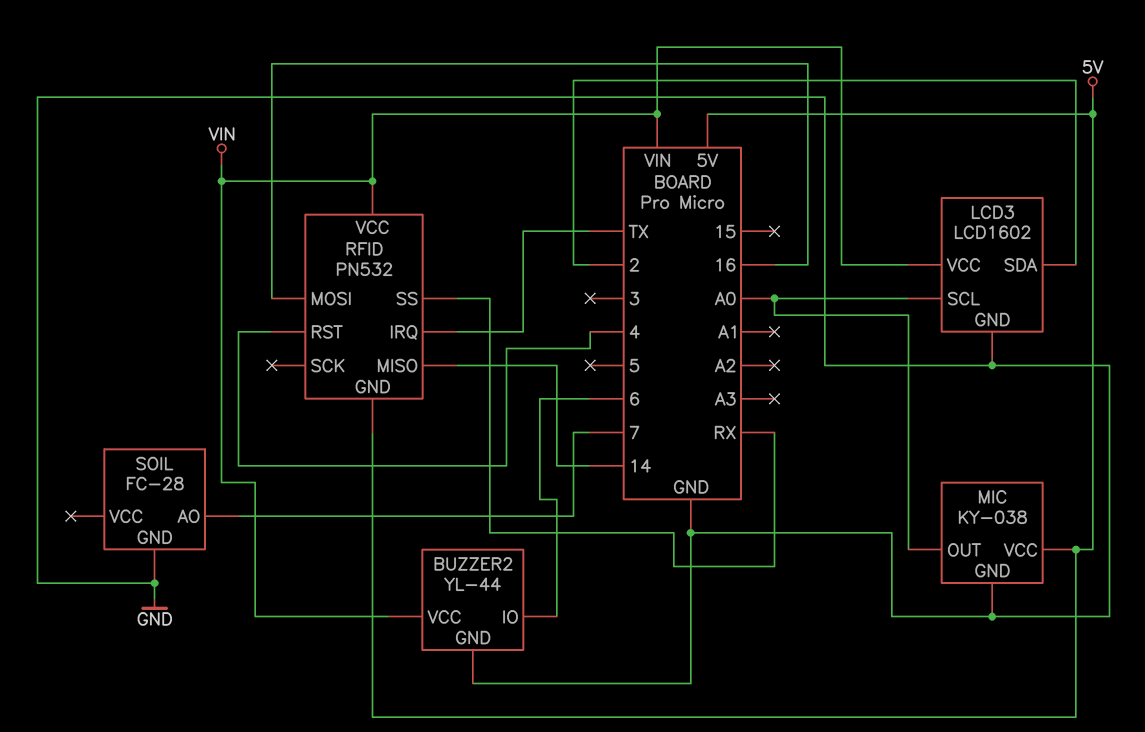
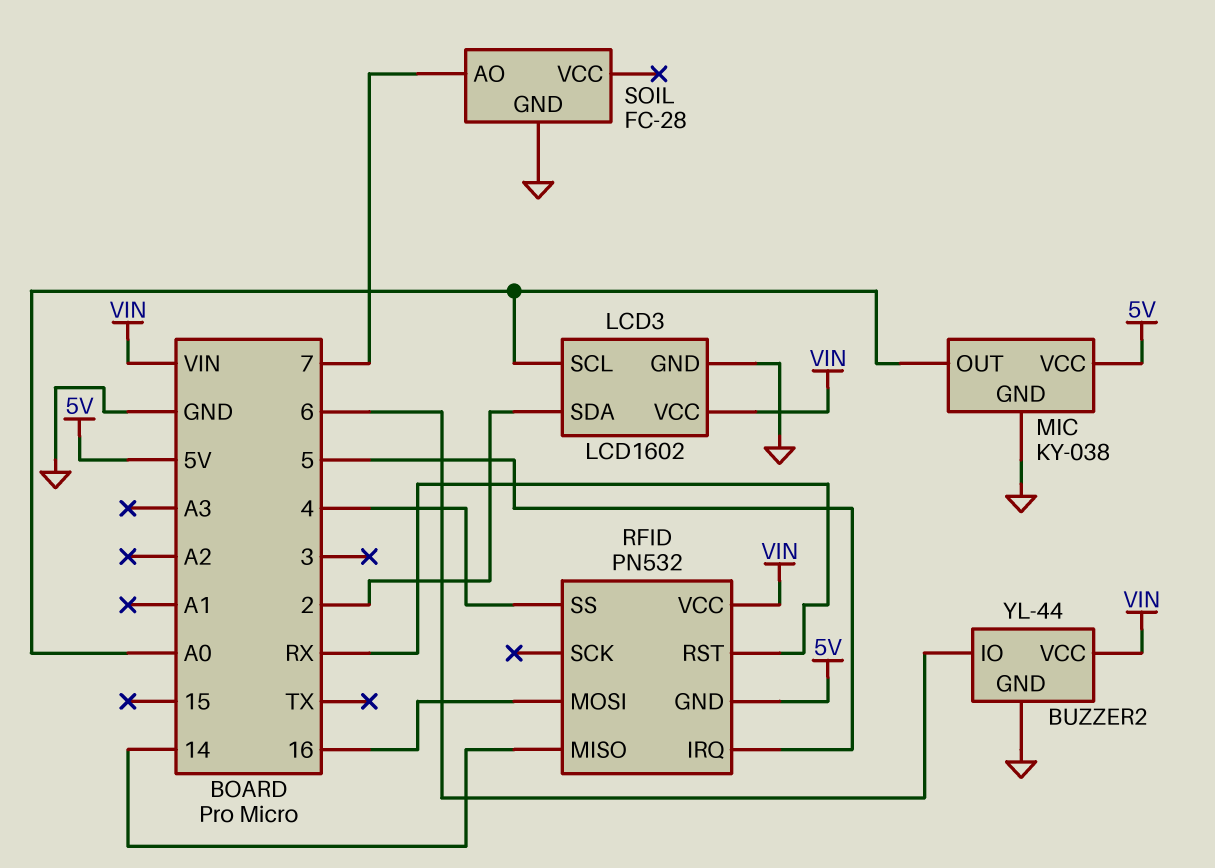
RFID pin IRQ: TX -> 5
RFID pin RST: 4 -> RX
RFID pin SS: RX -> 4

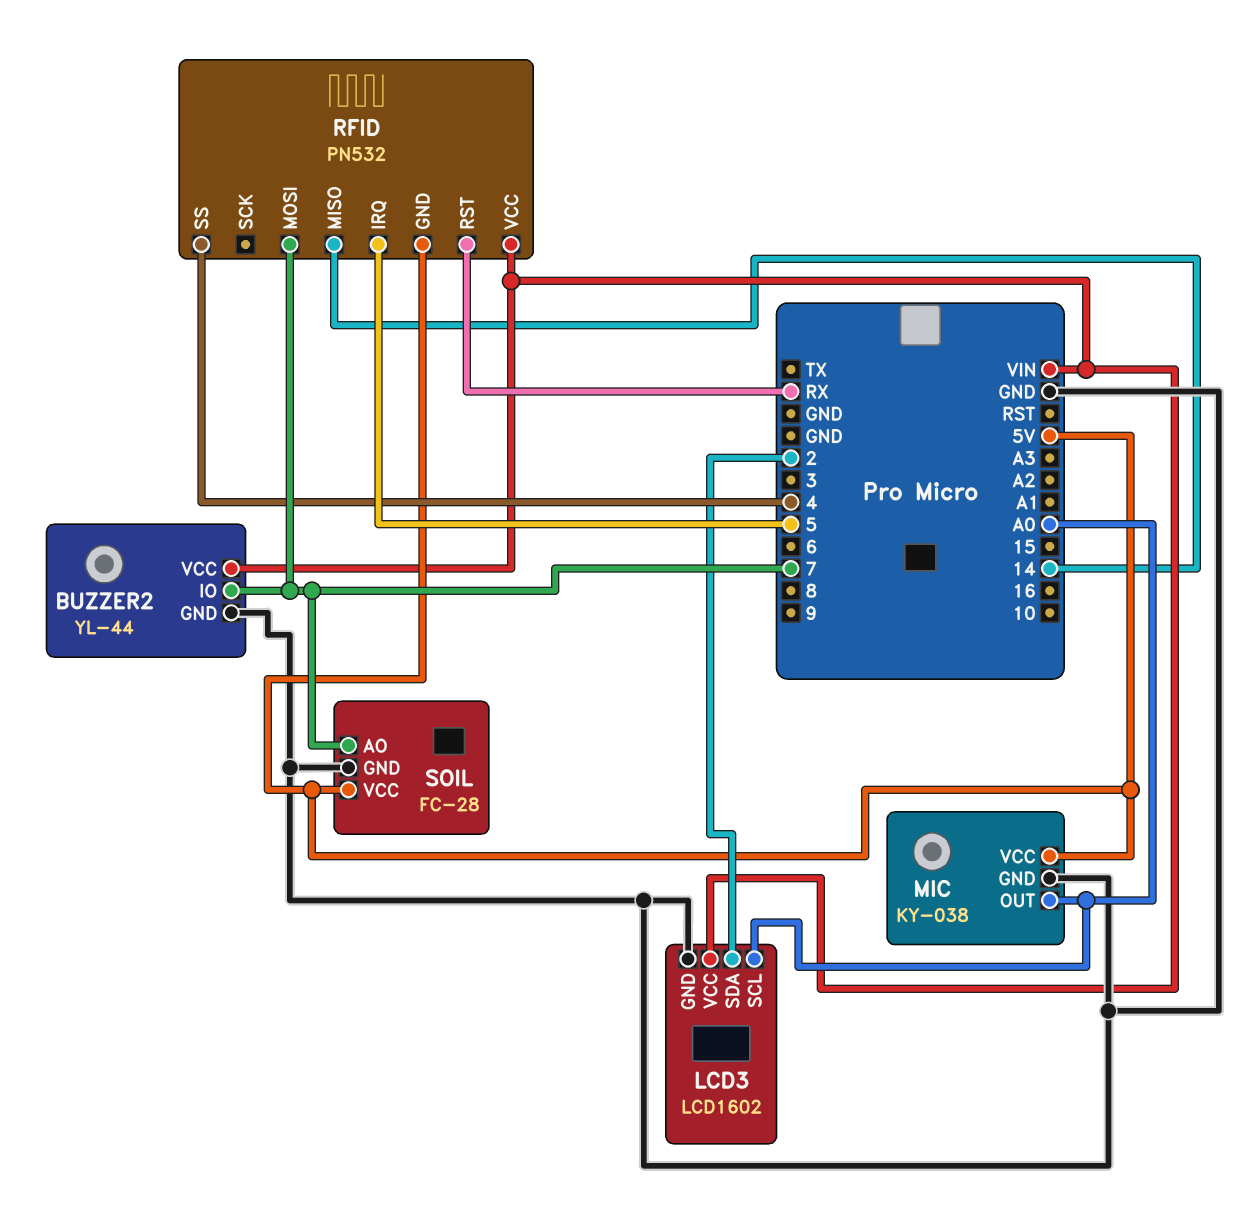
BUZZER2 pin IO: 6 -> 7
RFID pin MOSI: 16 -> 7
SOIL pin VCC: none -> 5V

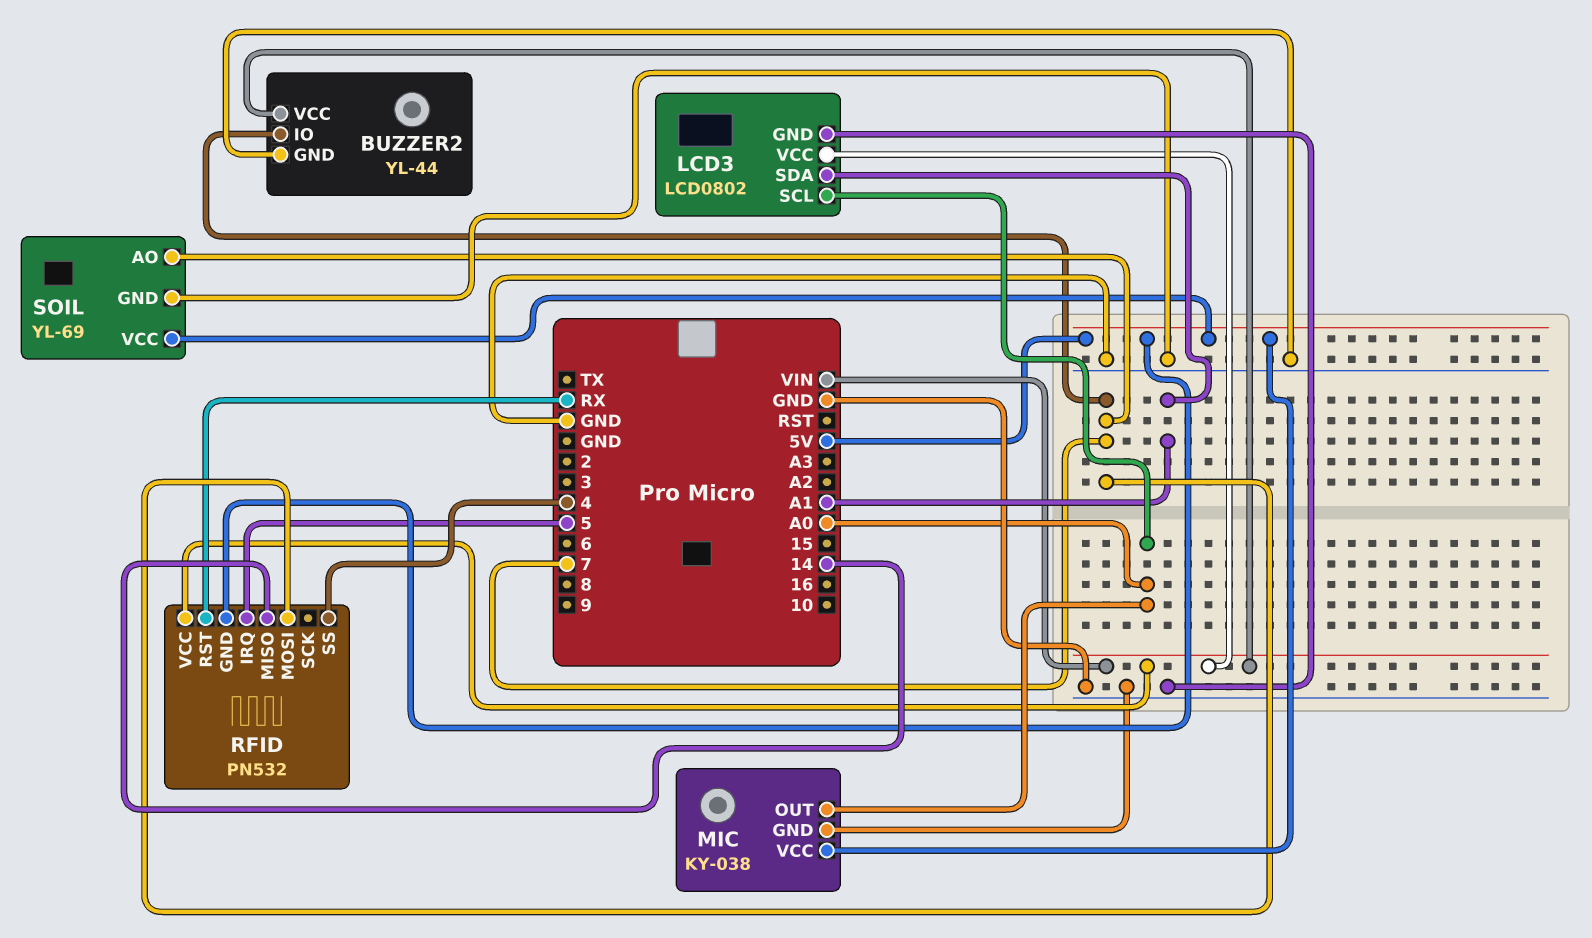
LCD3: LCD1602 -> LCD0802
LCD3 pin SDA: 2 -> A1
SOIL: FC-28 -> YL-69

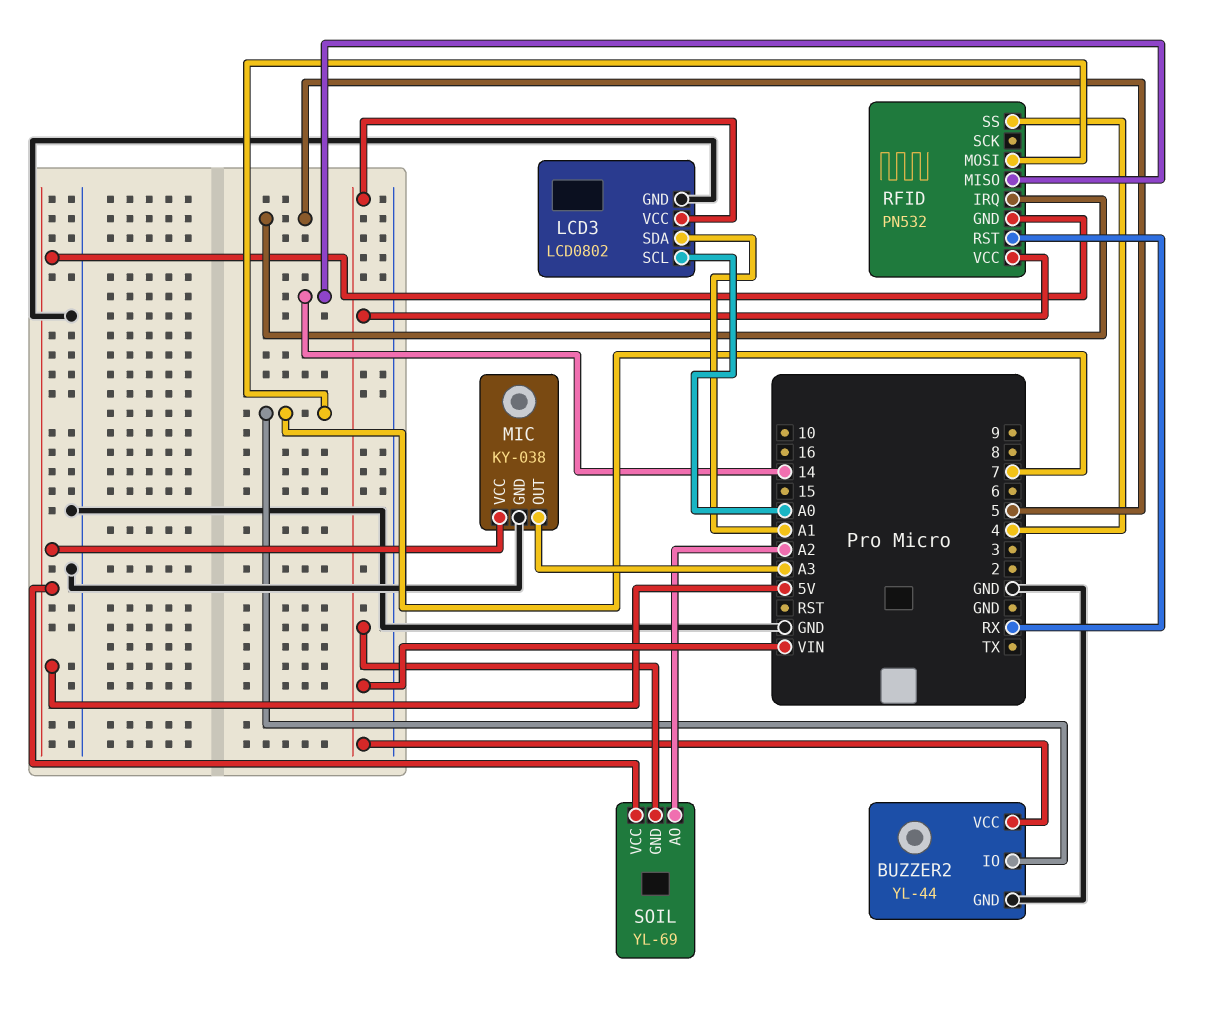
MIC pin OUT: A0 -> A3
SOIL pin AO: 7 -> A2
SOIL pin GND: GND -> VIN

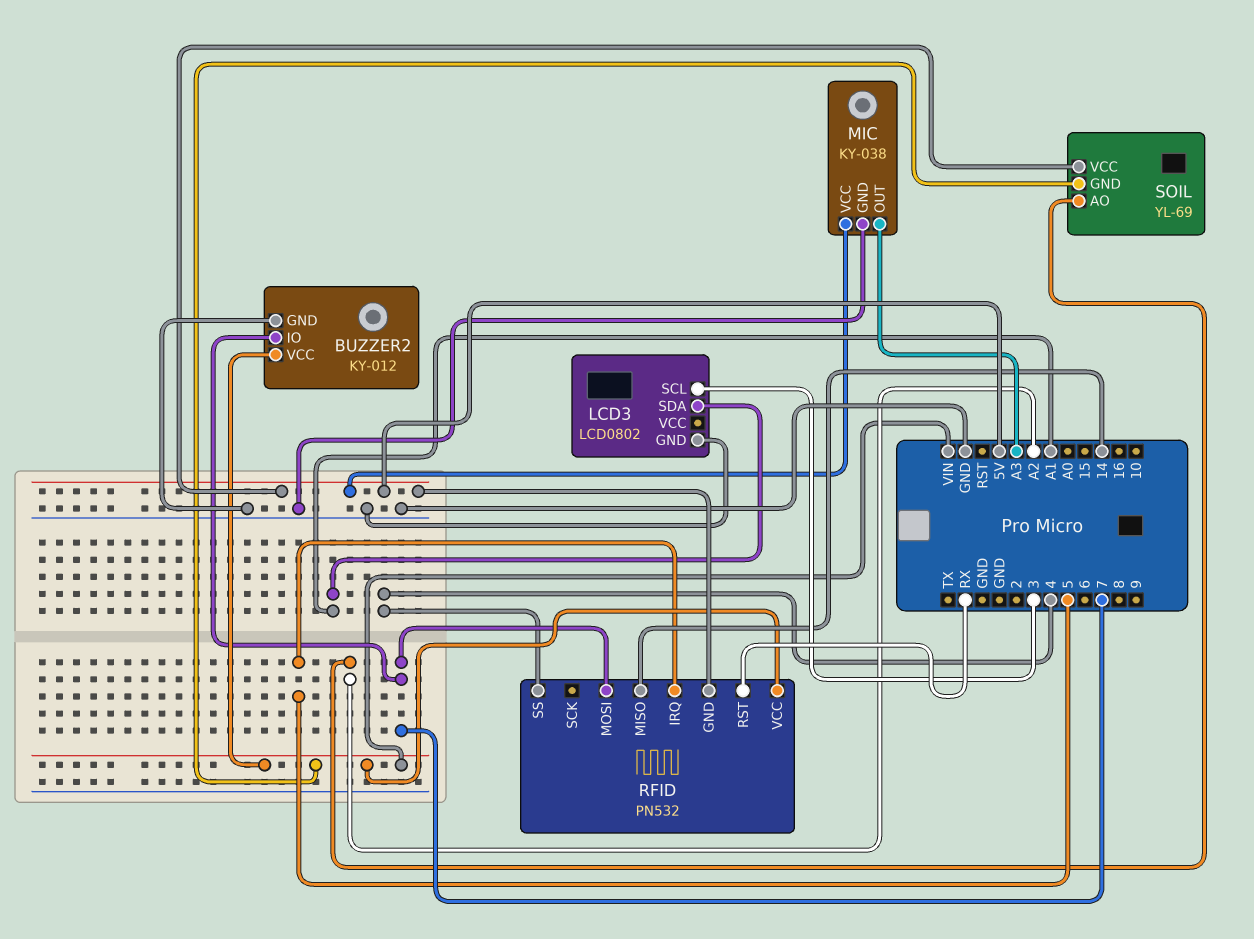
BUZZER2: YL-44 -> KY-012
LCD3 pin SCL: A0 -> 3
LCD3 pin VCC: VIN -> none

